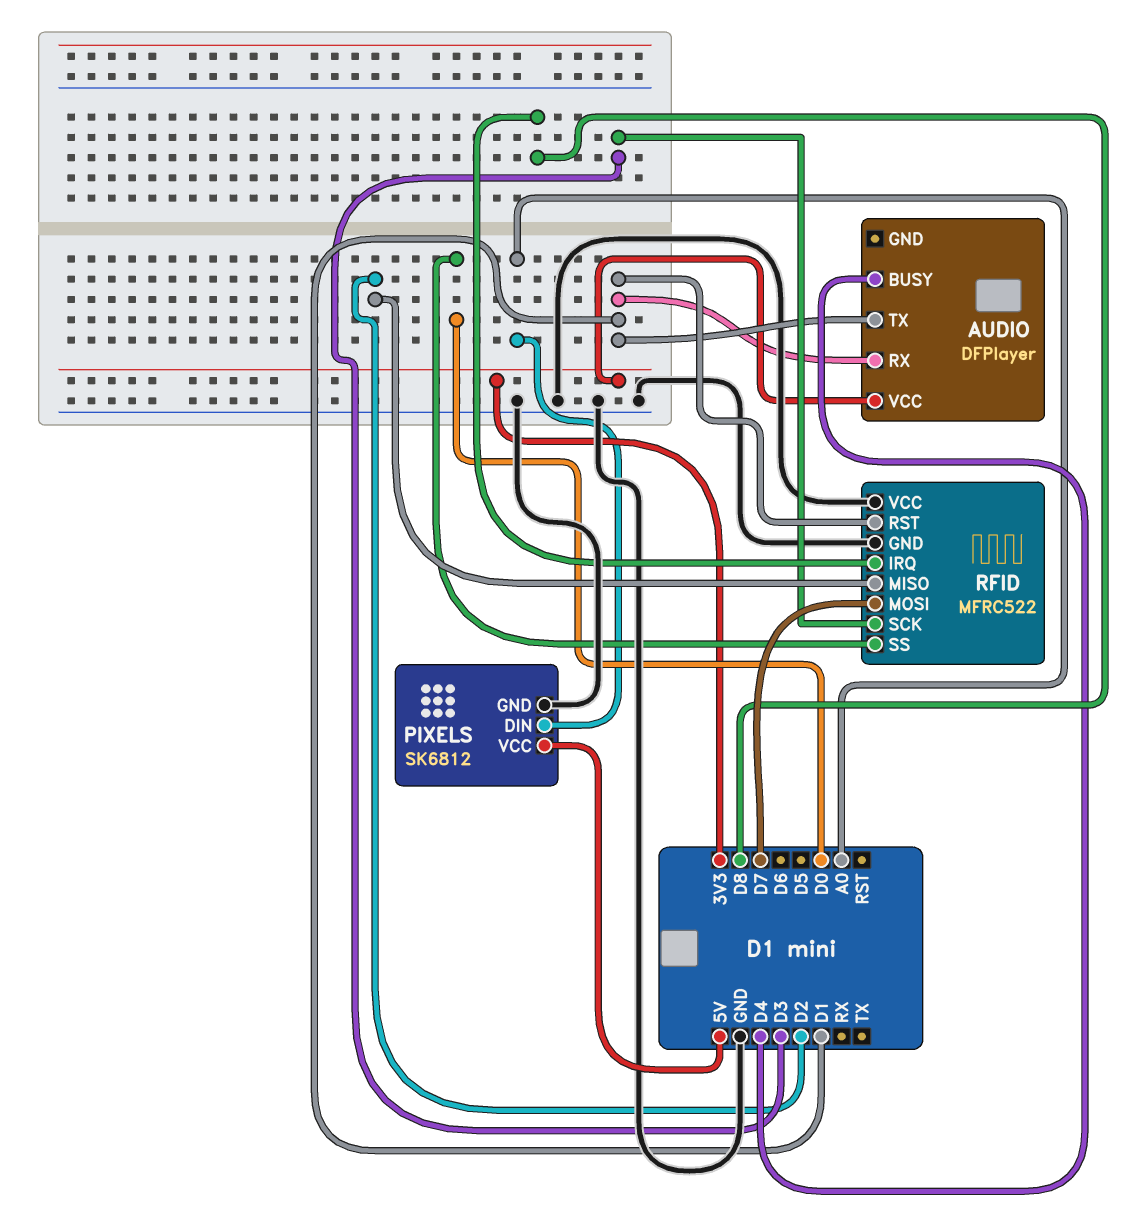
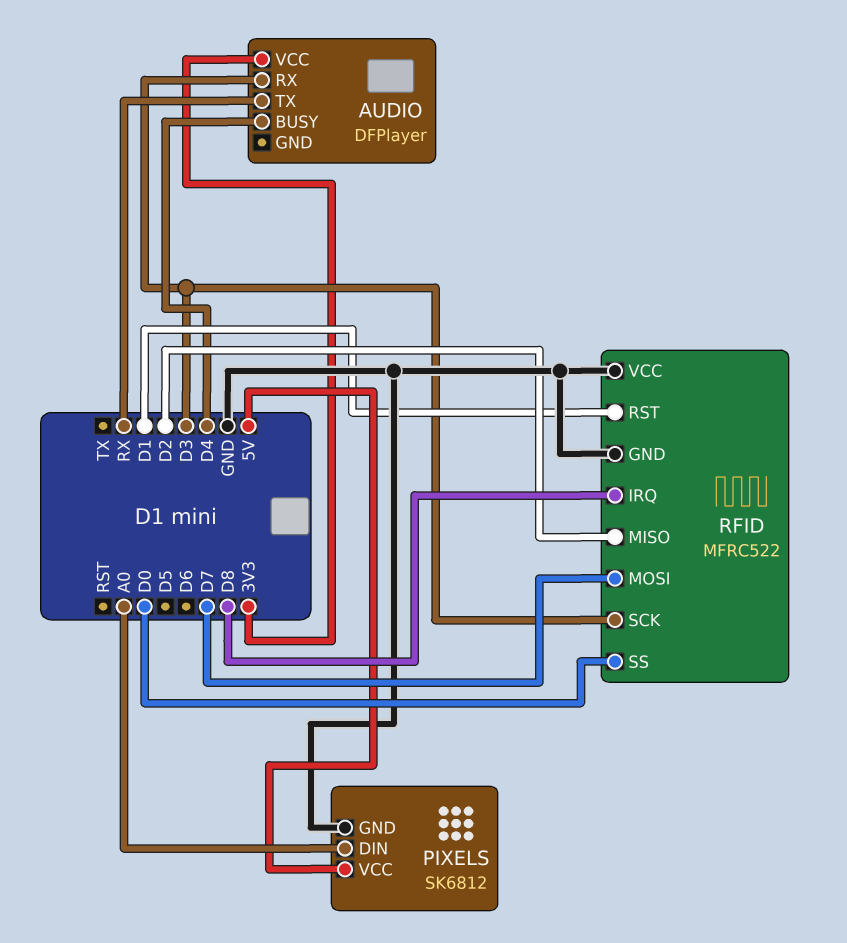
AUDIO pin RX: D1 -> D3
AUDIO pin TX: D1 -> RX

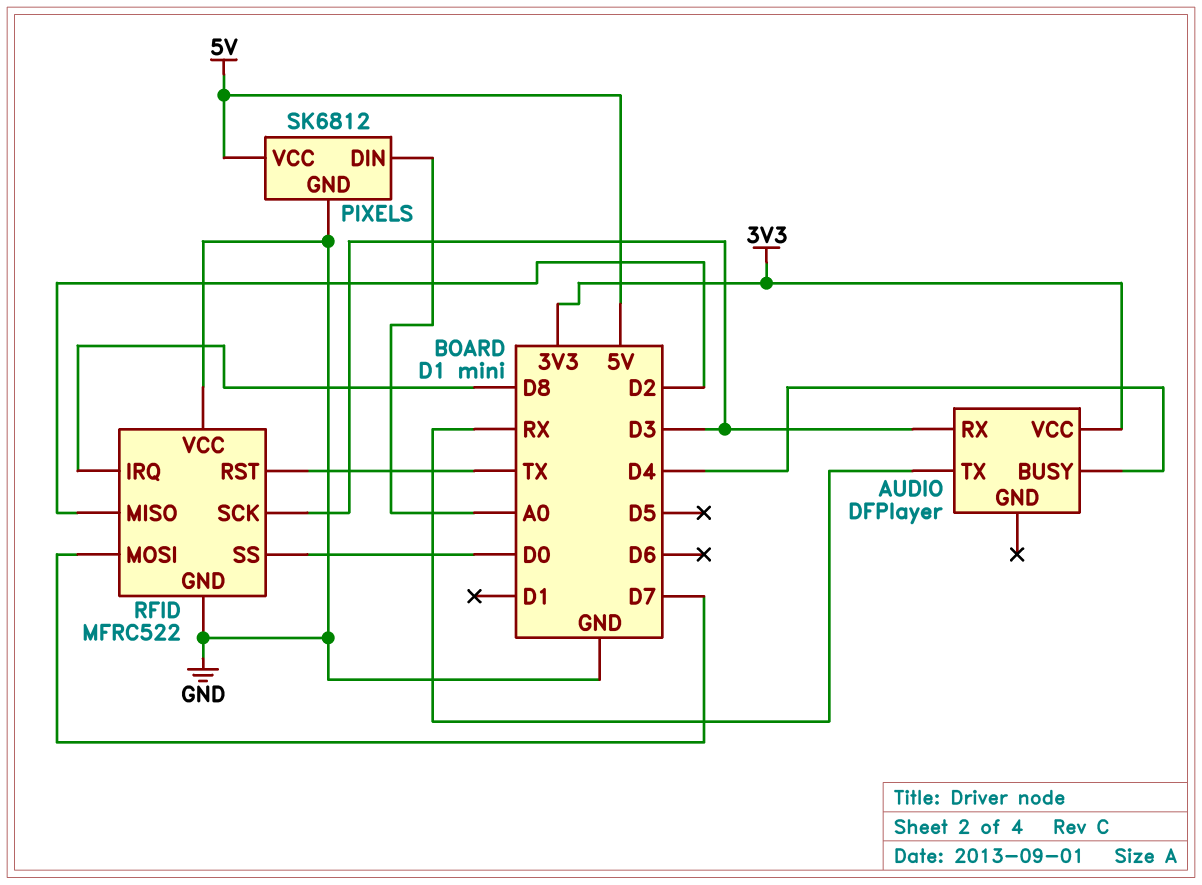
RFID pin RST: D1 -> TX

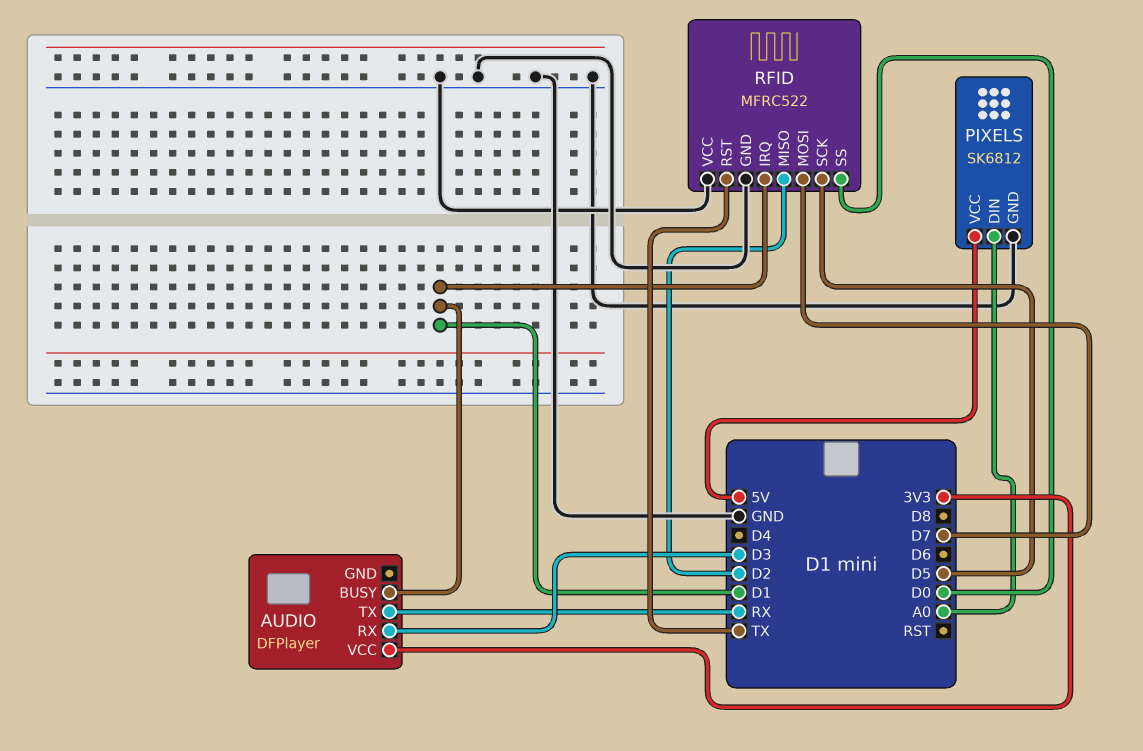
AUDIO pin BUSY: D4 -> D1
RFID pin IRQ: D8 -> D1
RFID pin SCK: D3 -> D5

